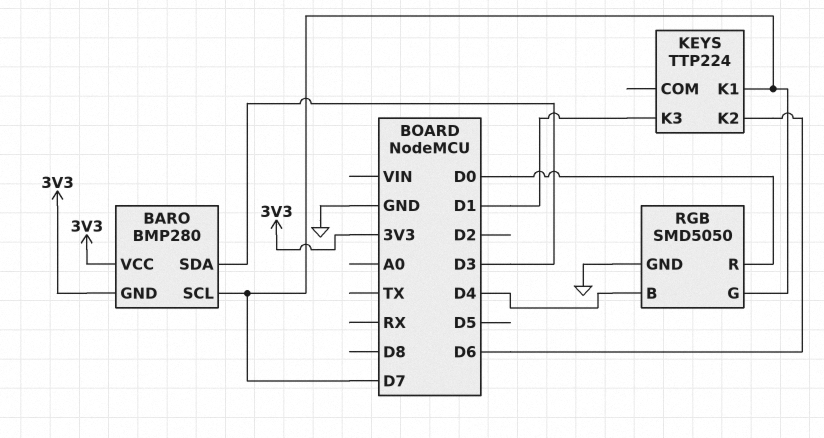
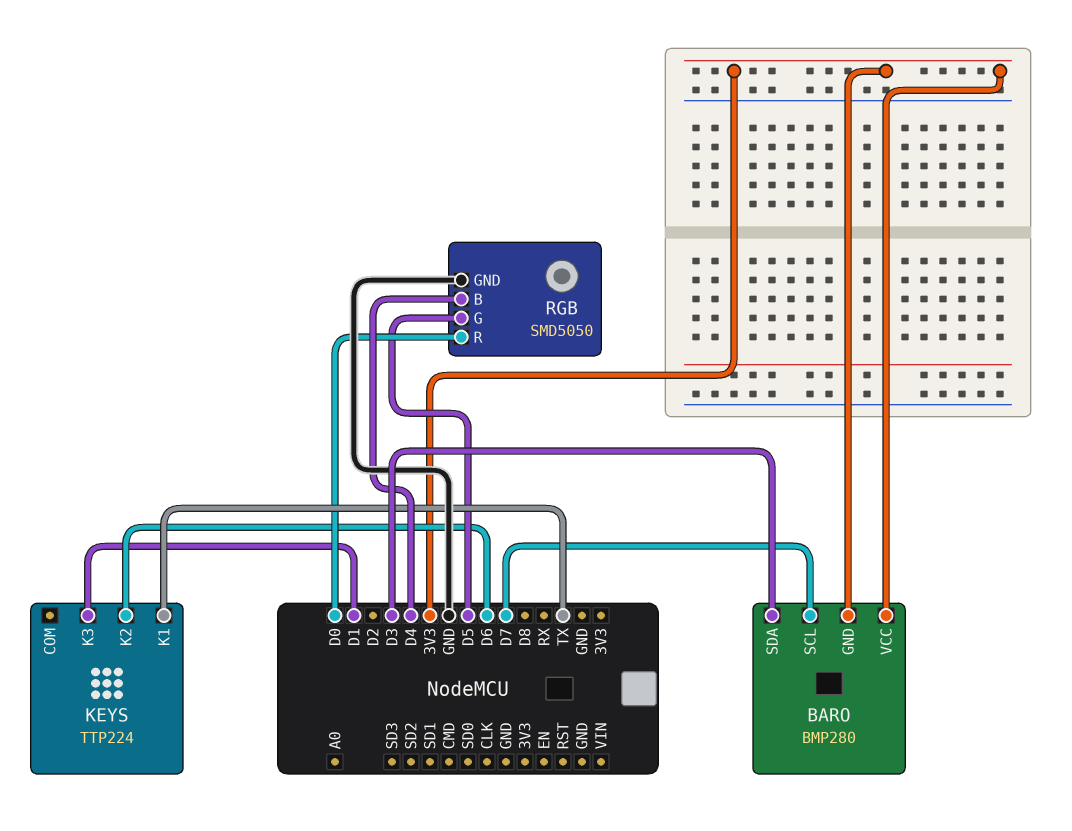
KEYS pin K1: D7 -> TX
RGB pin G: D7 -> D5

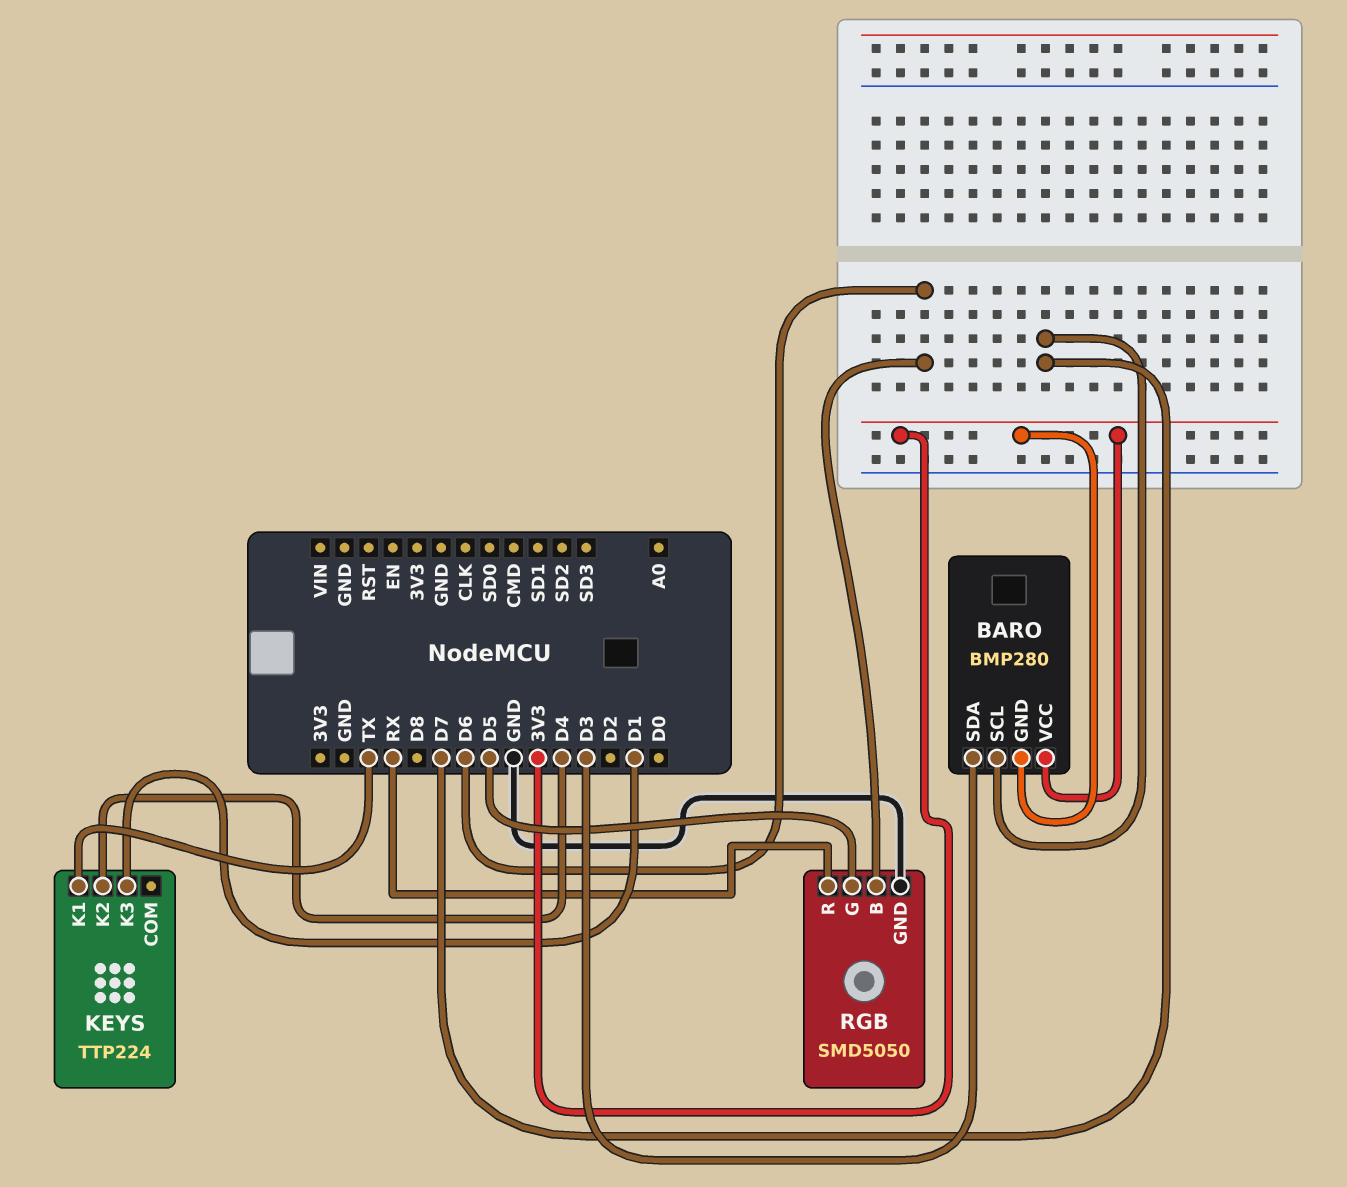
KEYS pin K2: D6 -> D4
RGB pin B: D4 -> D6
RGB pin R: D0 -> RX

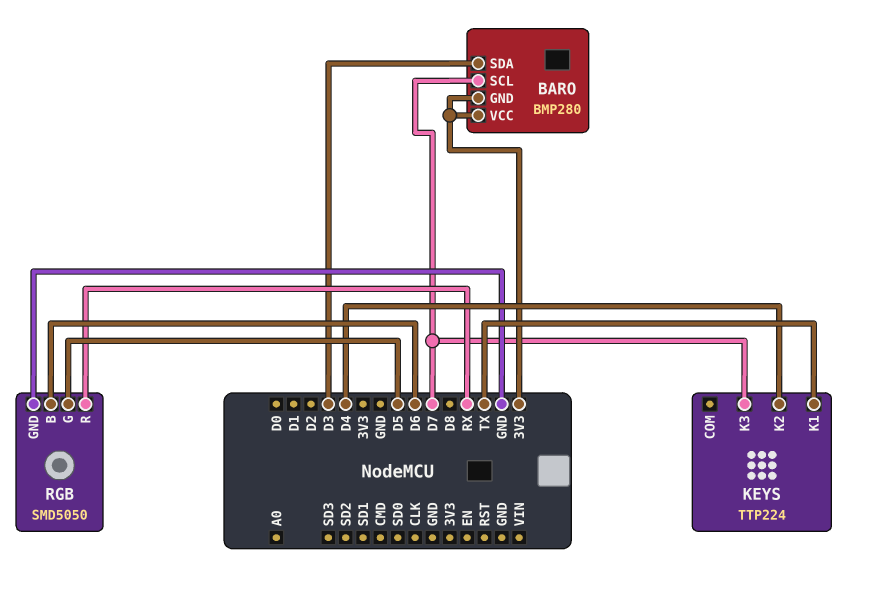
KEYS pin K3: D1 -> D7

